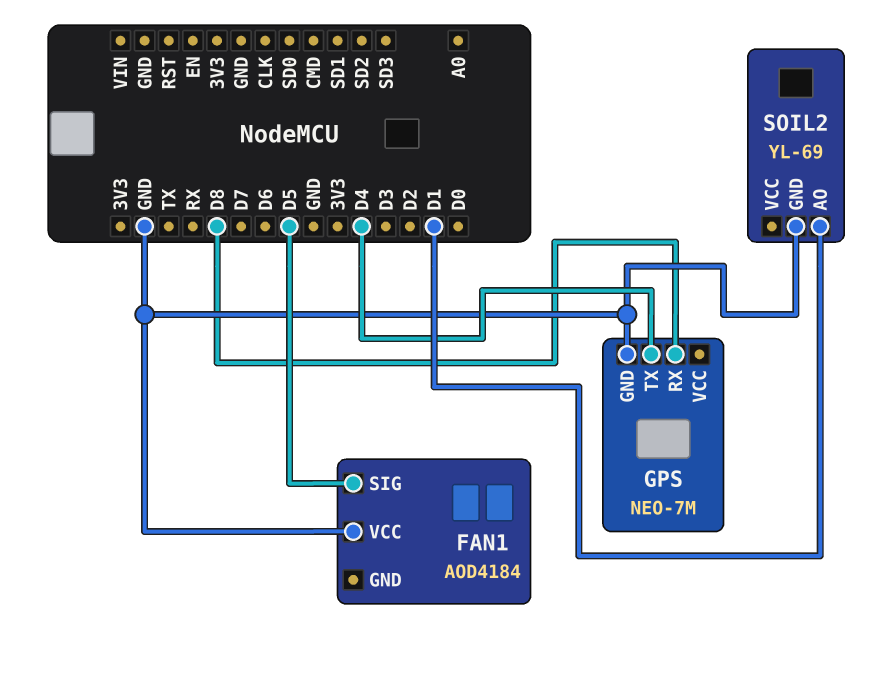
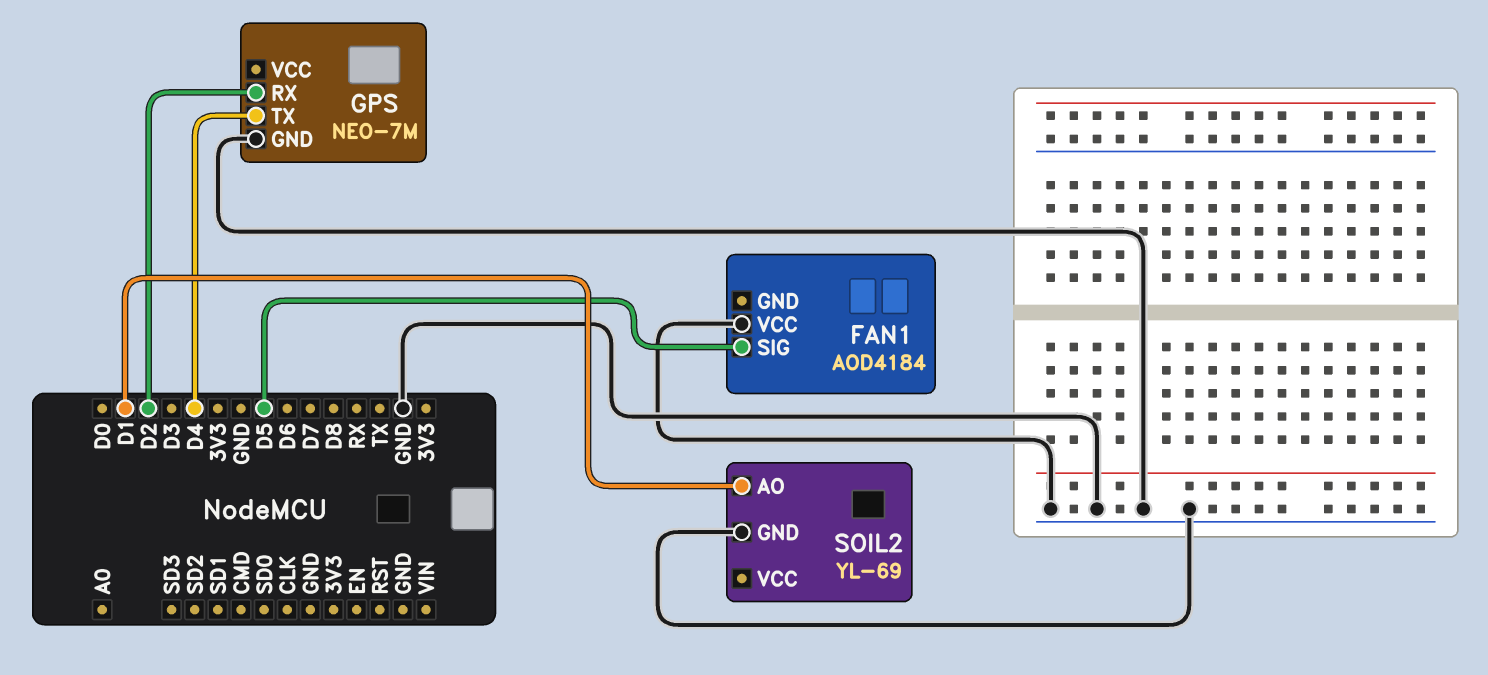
GPS pin RX: D8 -> D2

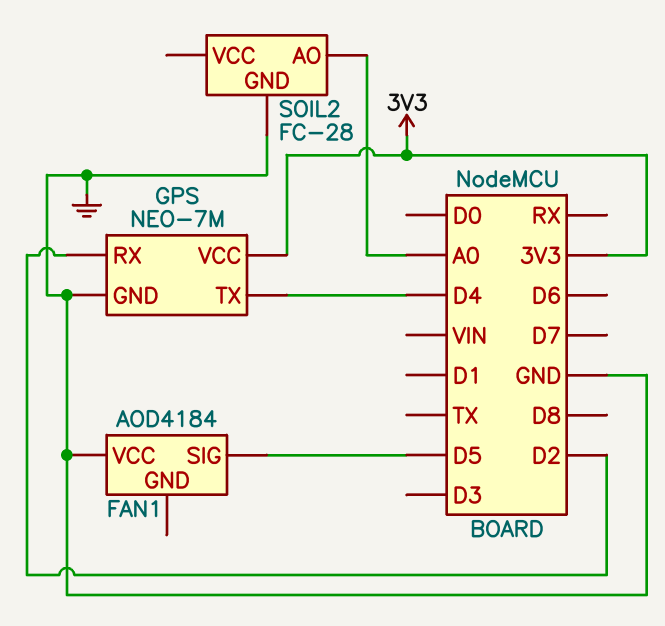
GPS pin VCC: none -> 3V3
SOIL2: YL-69 -> FC-28
SOIL2 pin AO: D1 -> A0

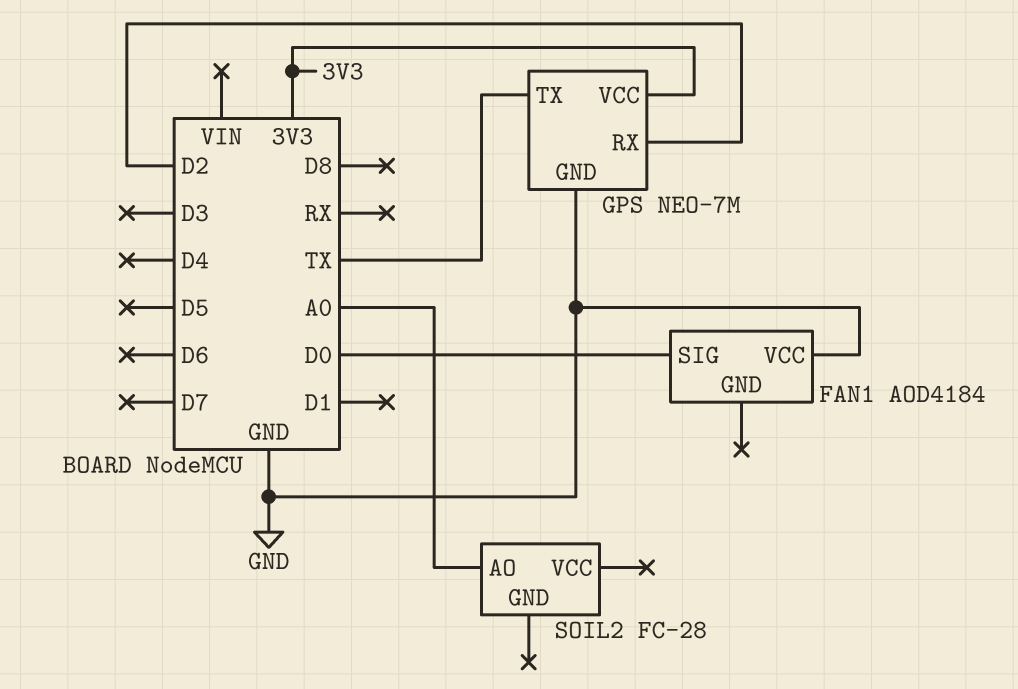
FAN1 pin SIG: D5 -> D0
GPS pin TX: D4 -> TX
SOIL2 pin GND: GND -> none

